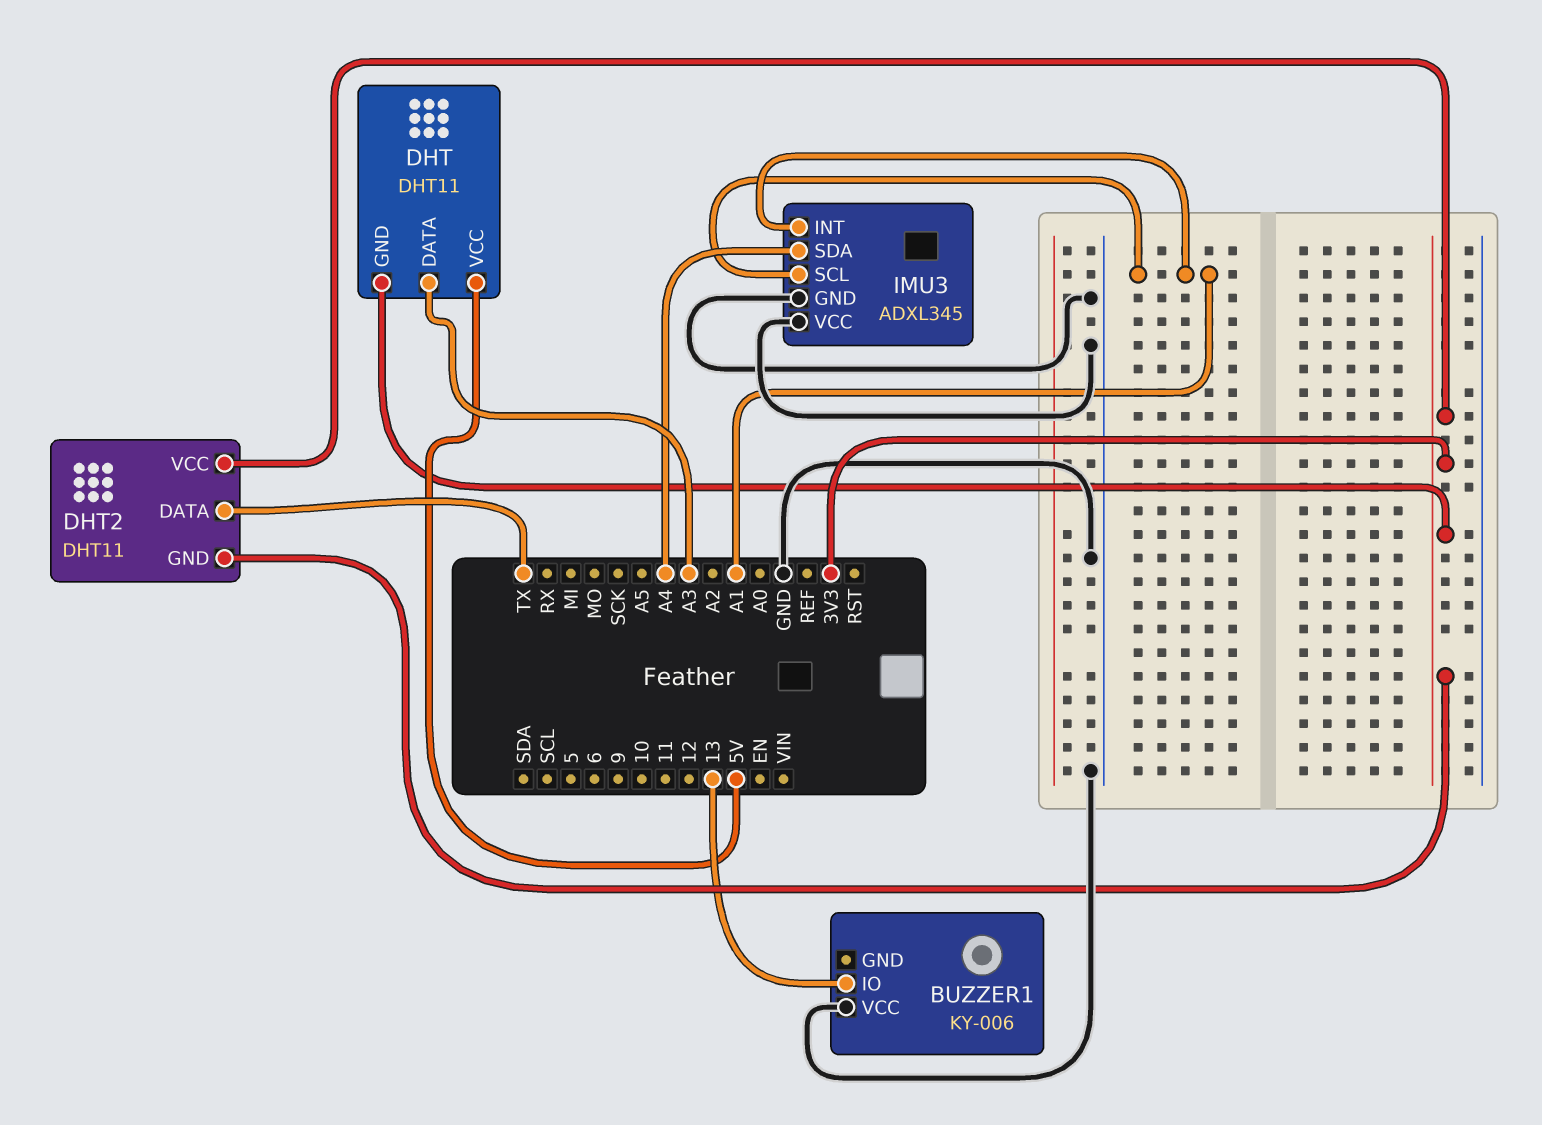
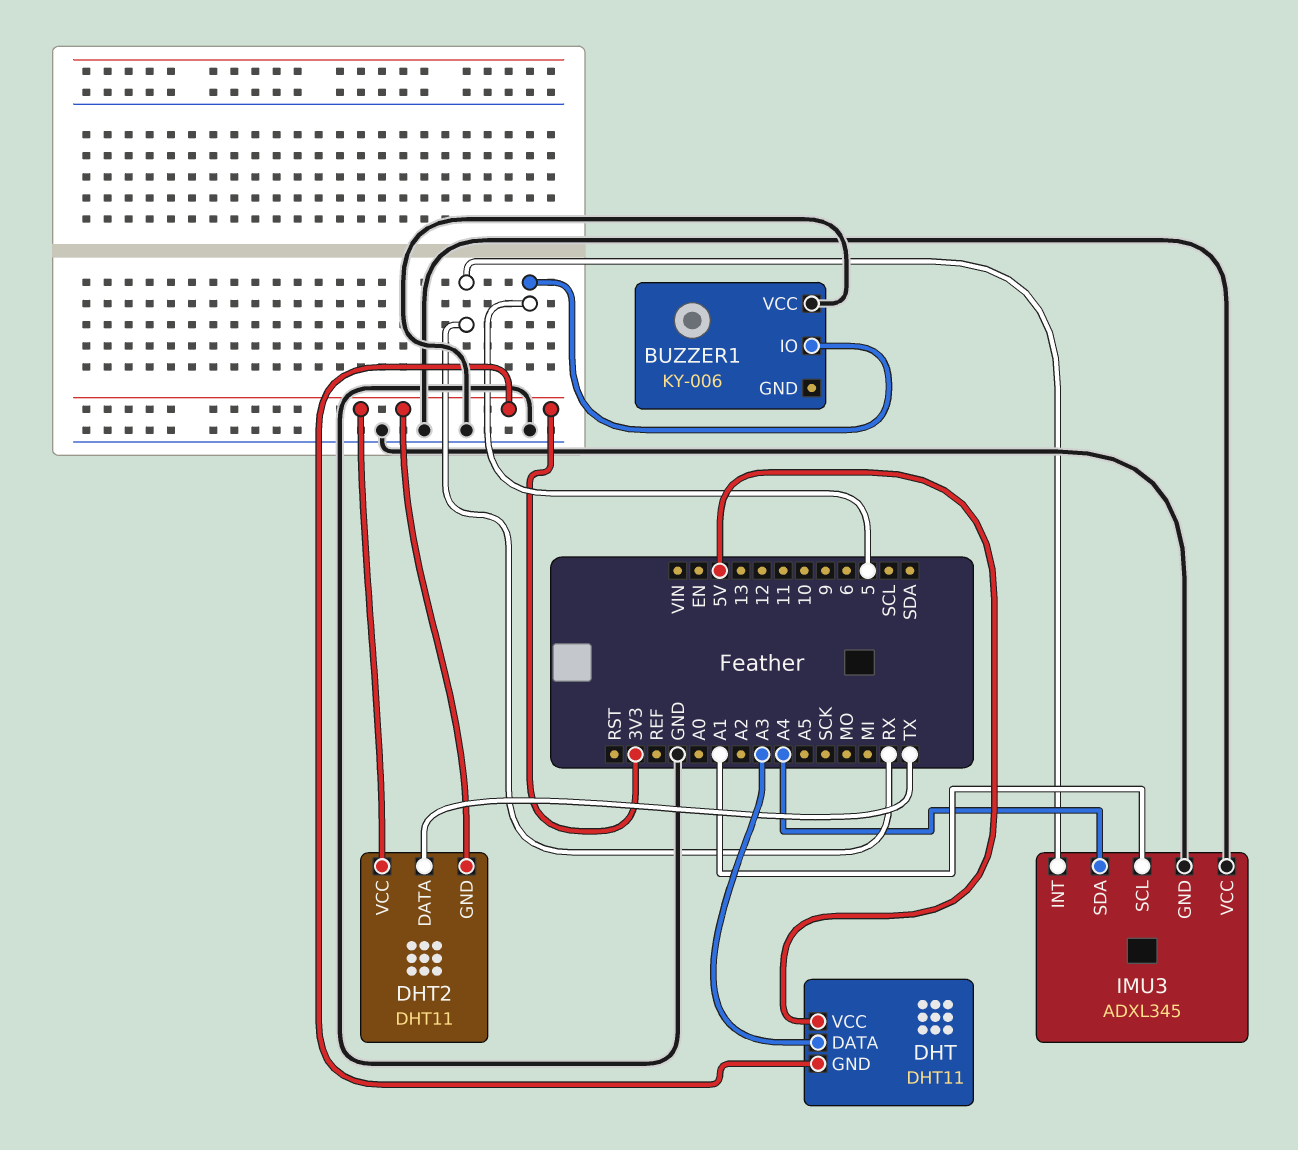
BUZZER1 pin IO: 13 -> 5
IMU3 pin INT: A1 -> RX

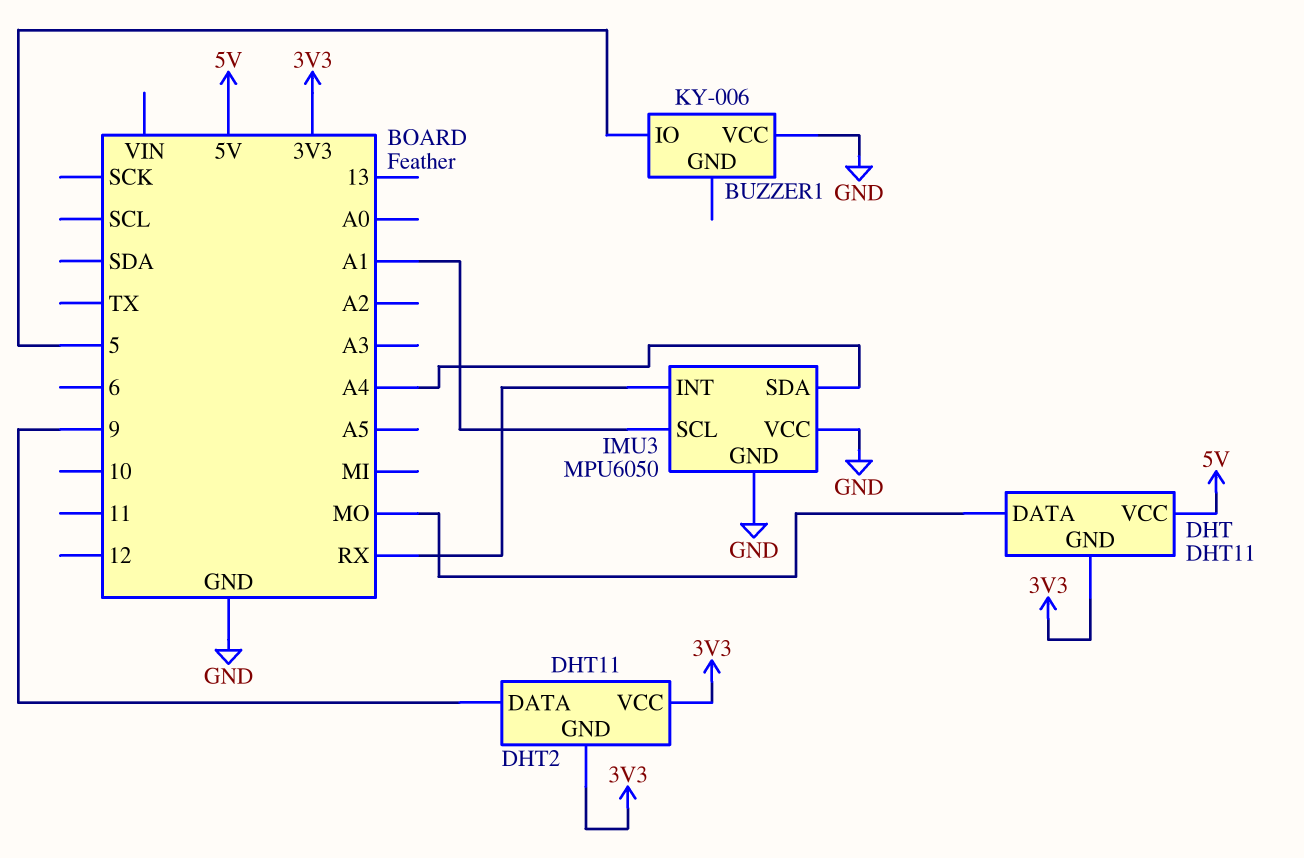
DHT pin DATA: A3 -> MO
DHT2 pin DATA: TX -> 9
IMU3: ADXL345 -> MPU6050

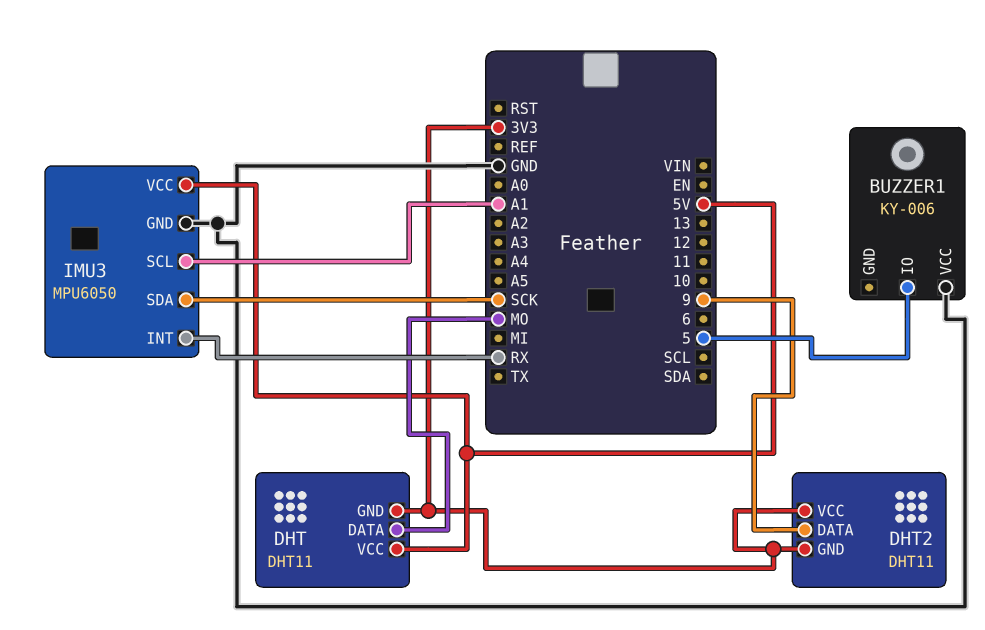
IMU3 pin SDA: A4 -> SCK
IMU3 pin VCC: GND -> 5V

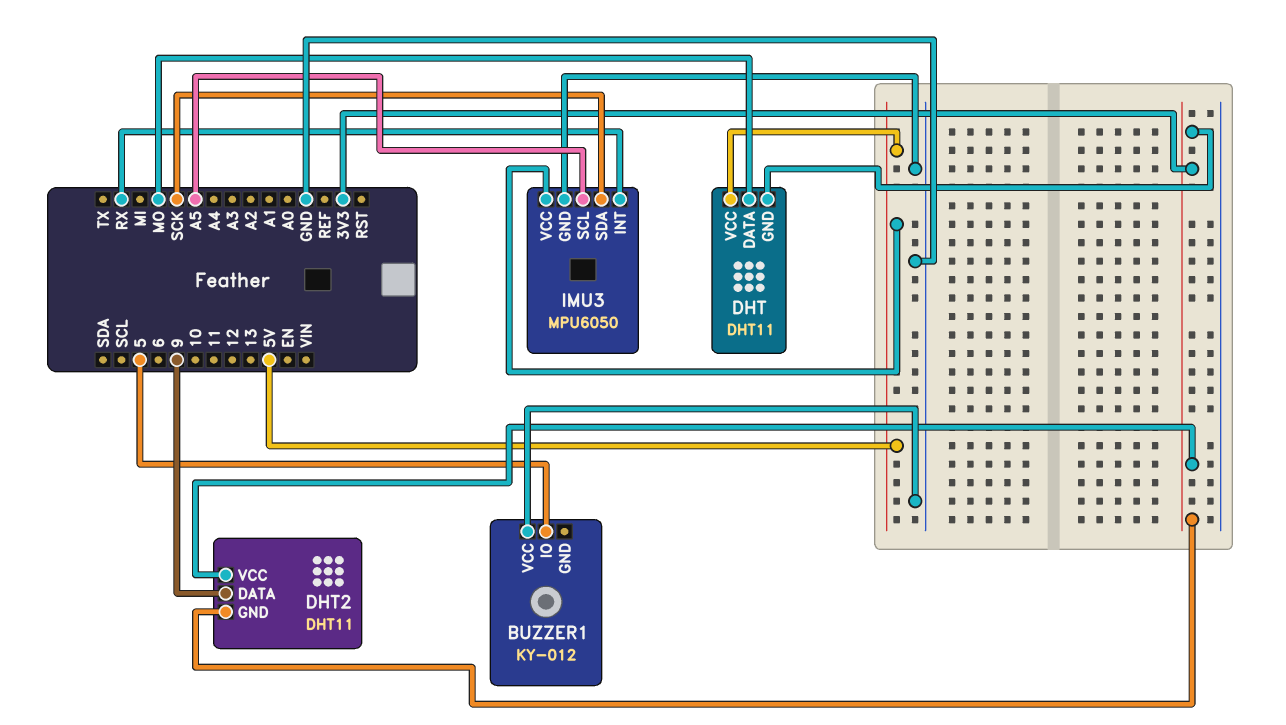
BUZZER1: KY-006 -> KY-012
IMU3 pin SCL: A1 -> A5

